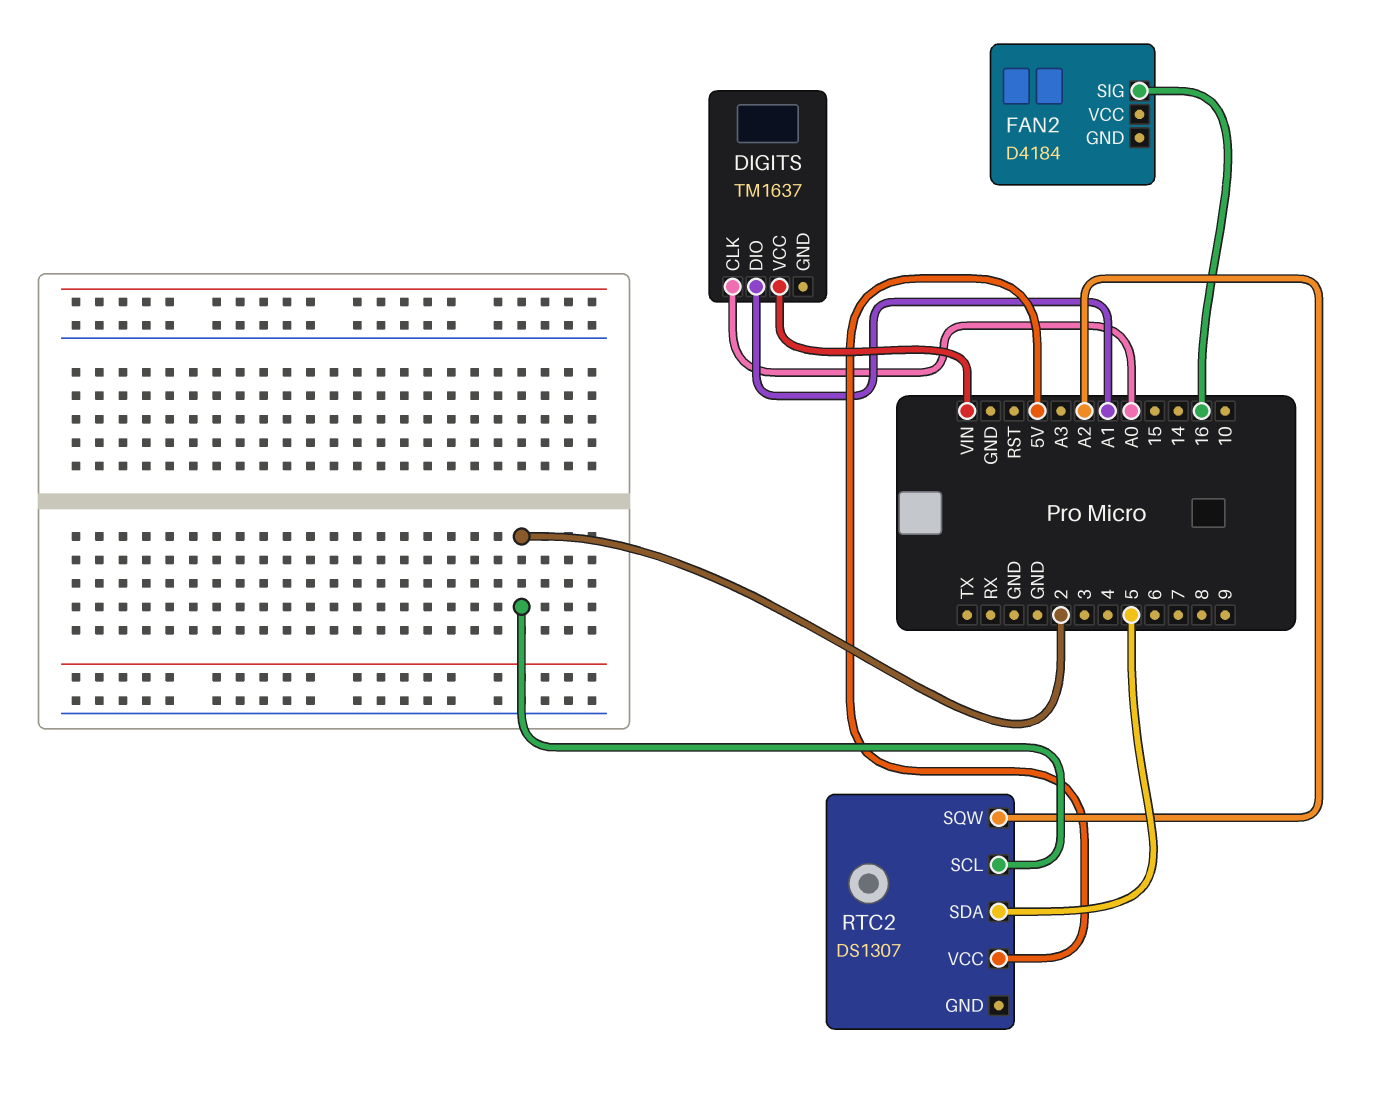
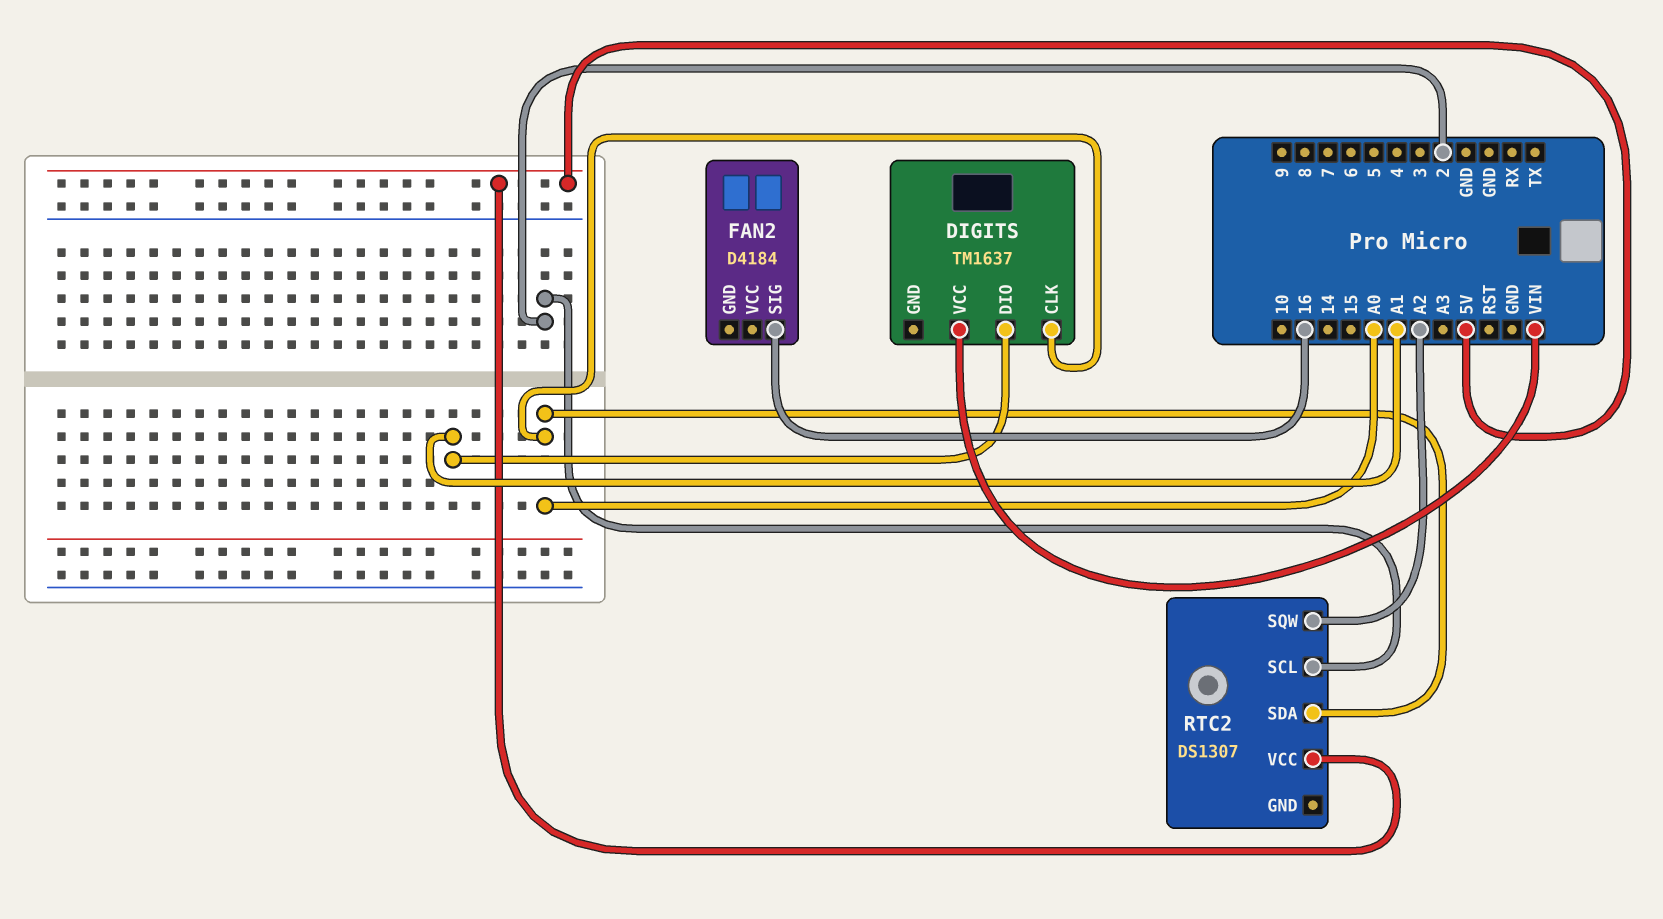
RTC2 pin SDA: 5 -> A0

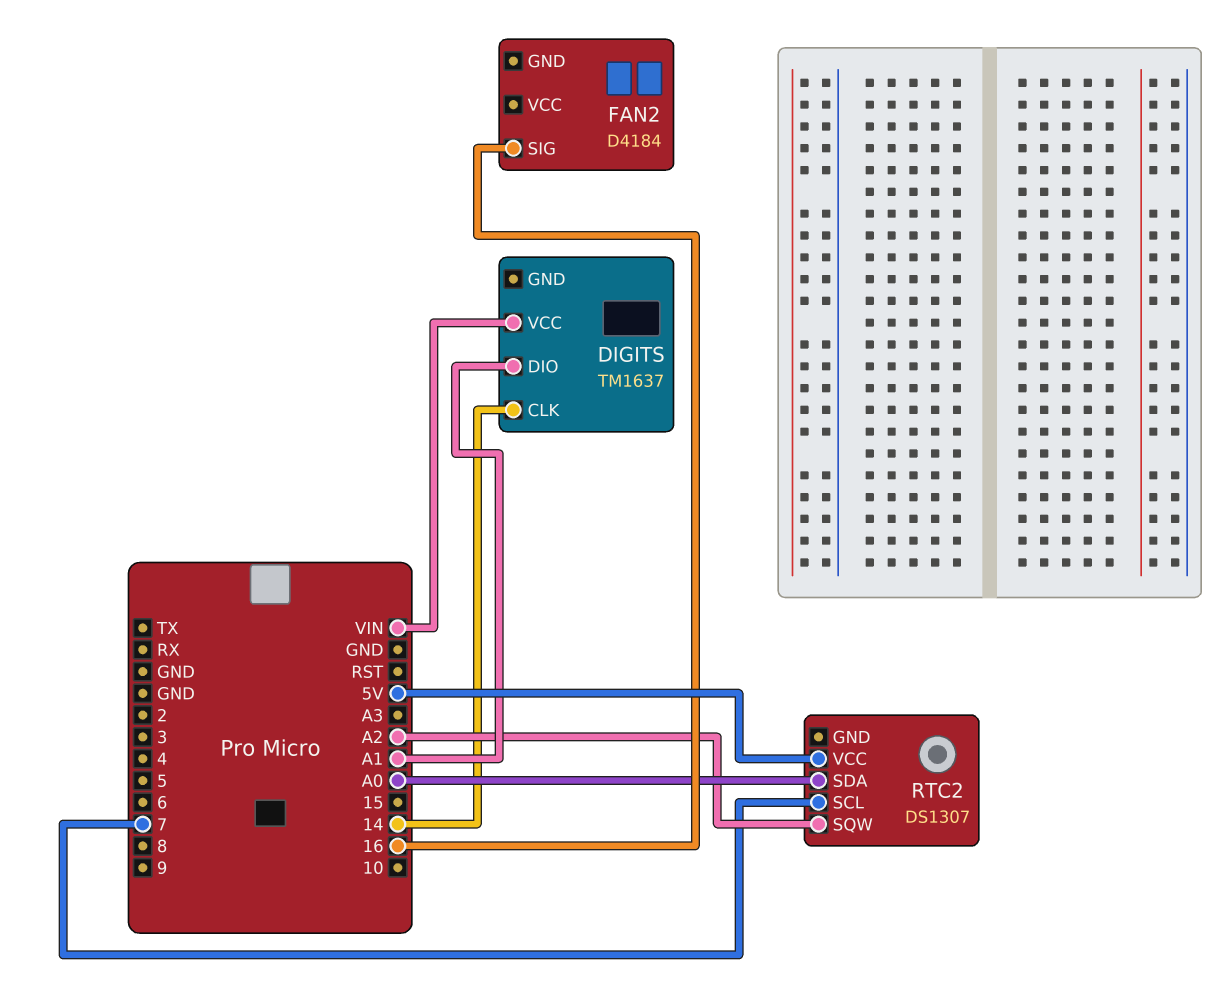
DIGITS pin CLK: A0 -> 14
RTC2 pin SCL: 2 -> 7

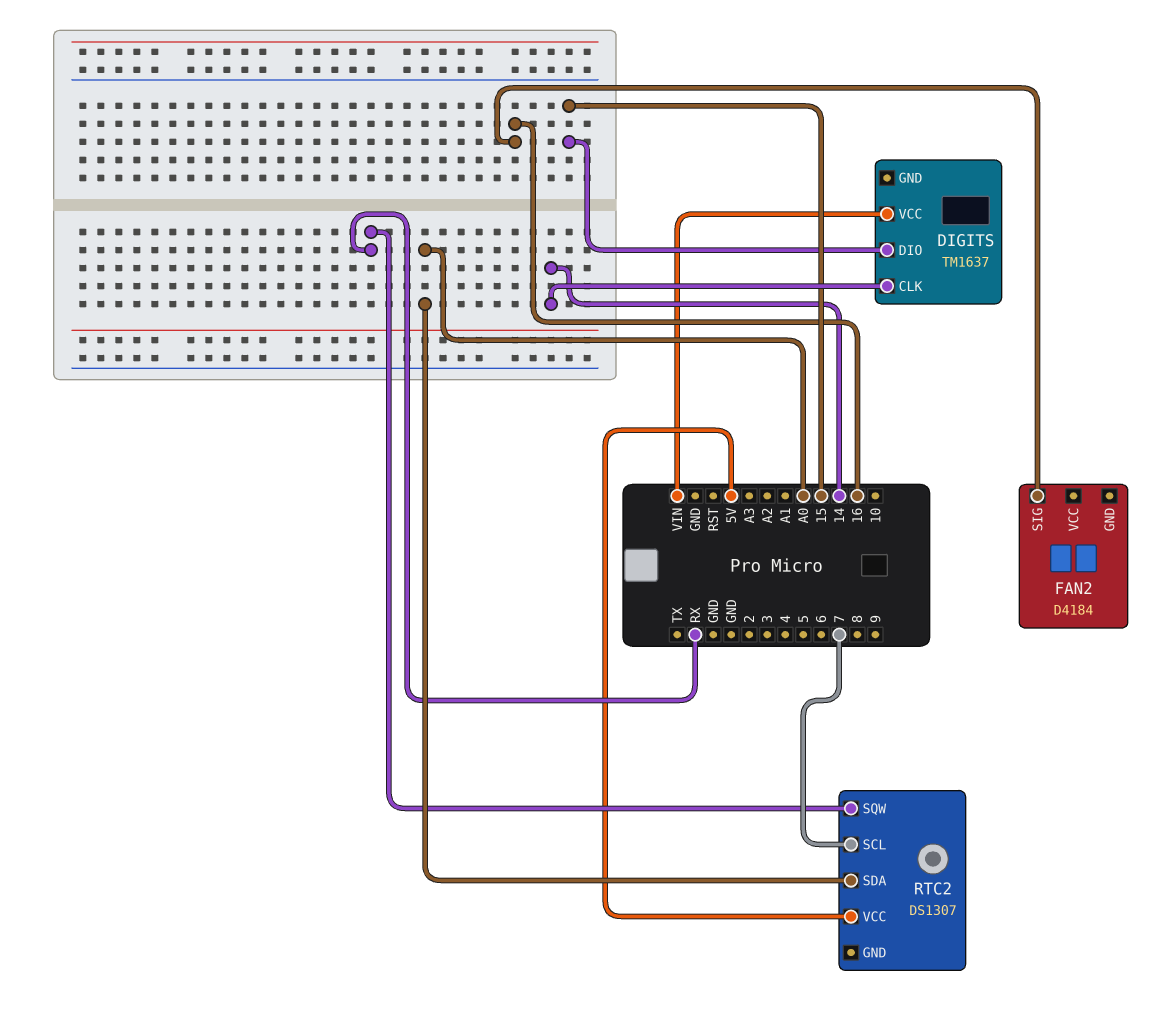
DIGITS pin DIO: A1 -> 15
RTC2 pin SQW: A2 -> RX

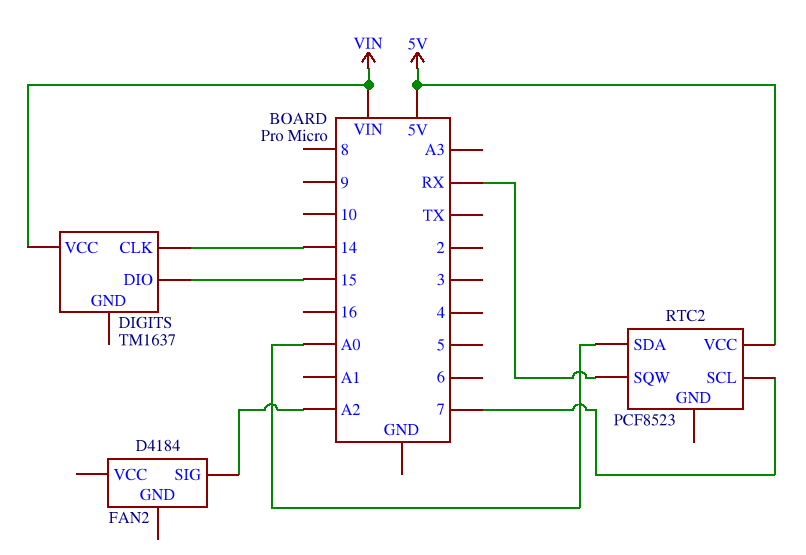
FAN2 pin SIG: 16 -> A2
RTC2: DS1307 -> PCF8523

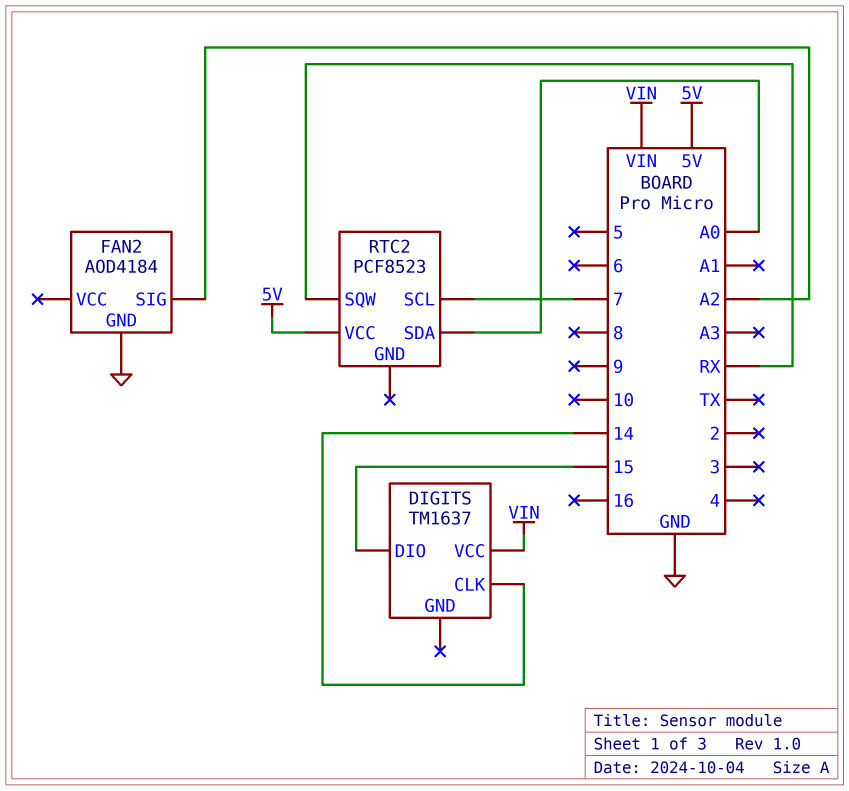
FAN2: D4184 -> AOD4184
FAN2 pin GND: none -> GND

